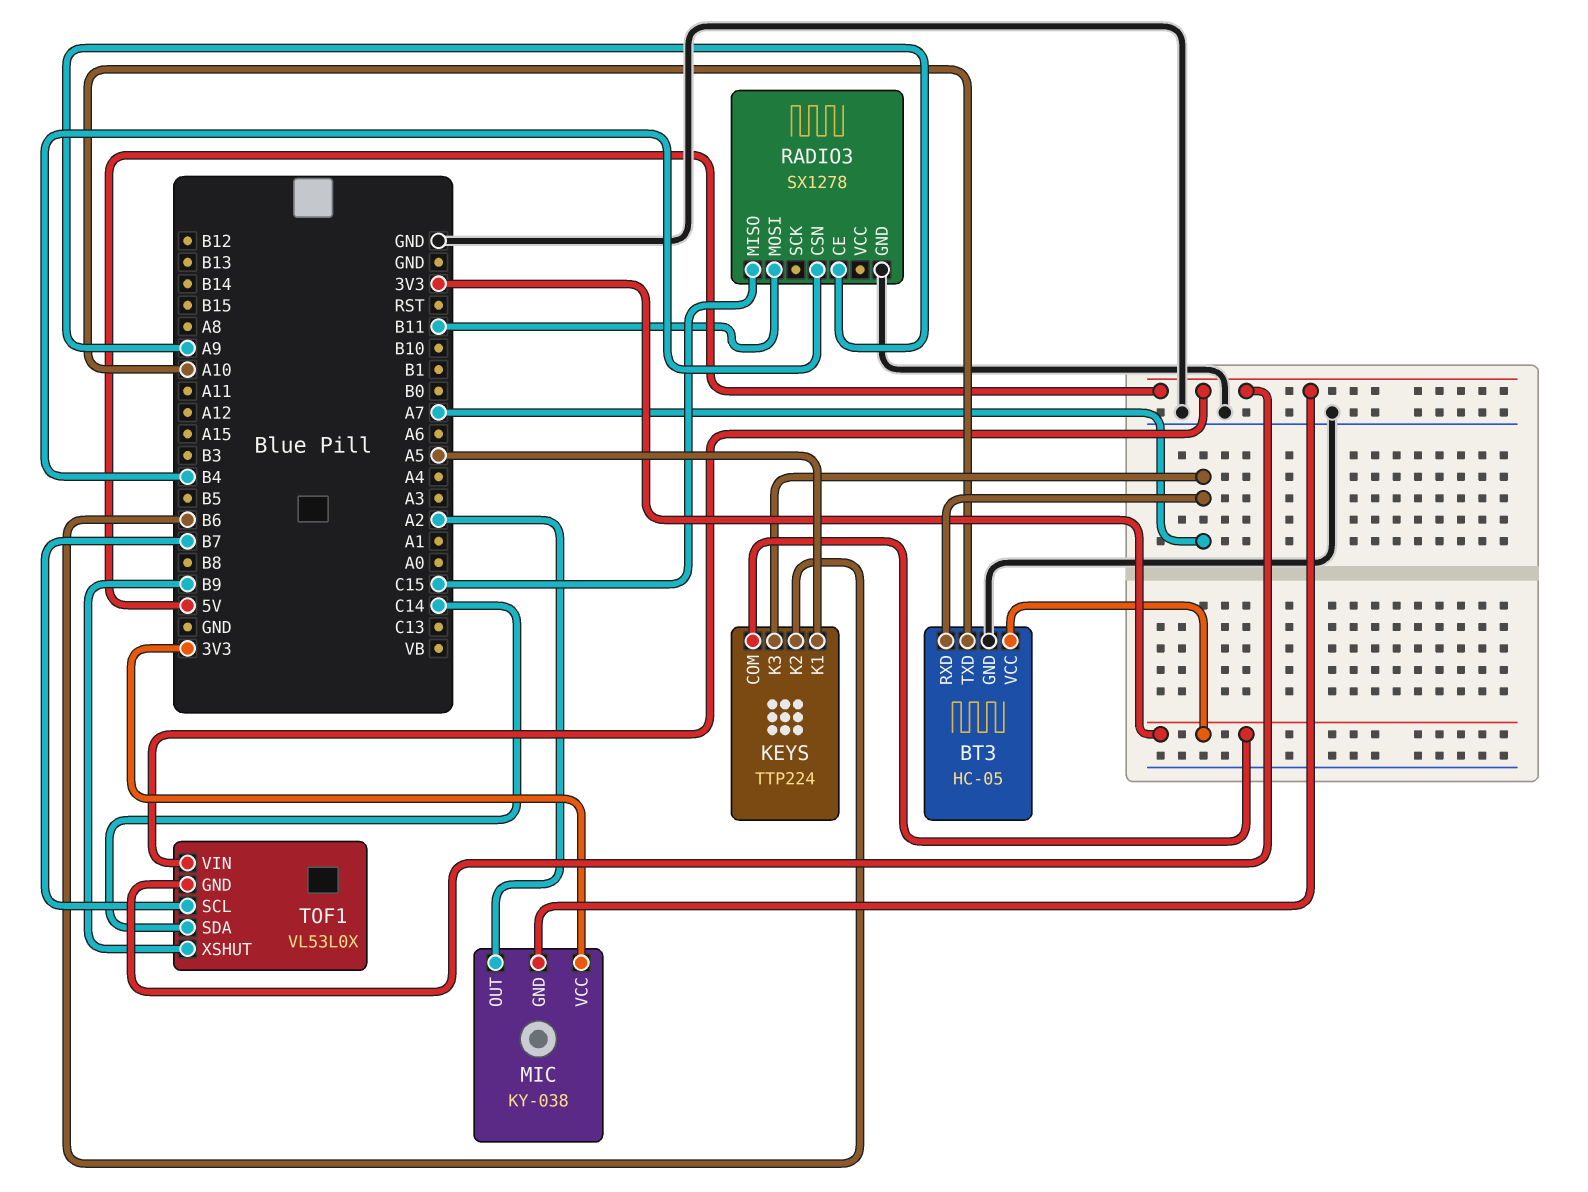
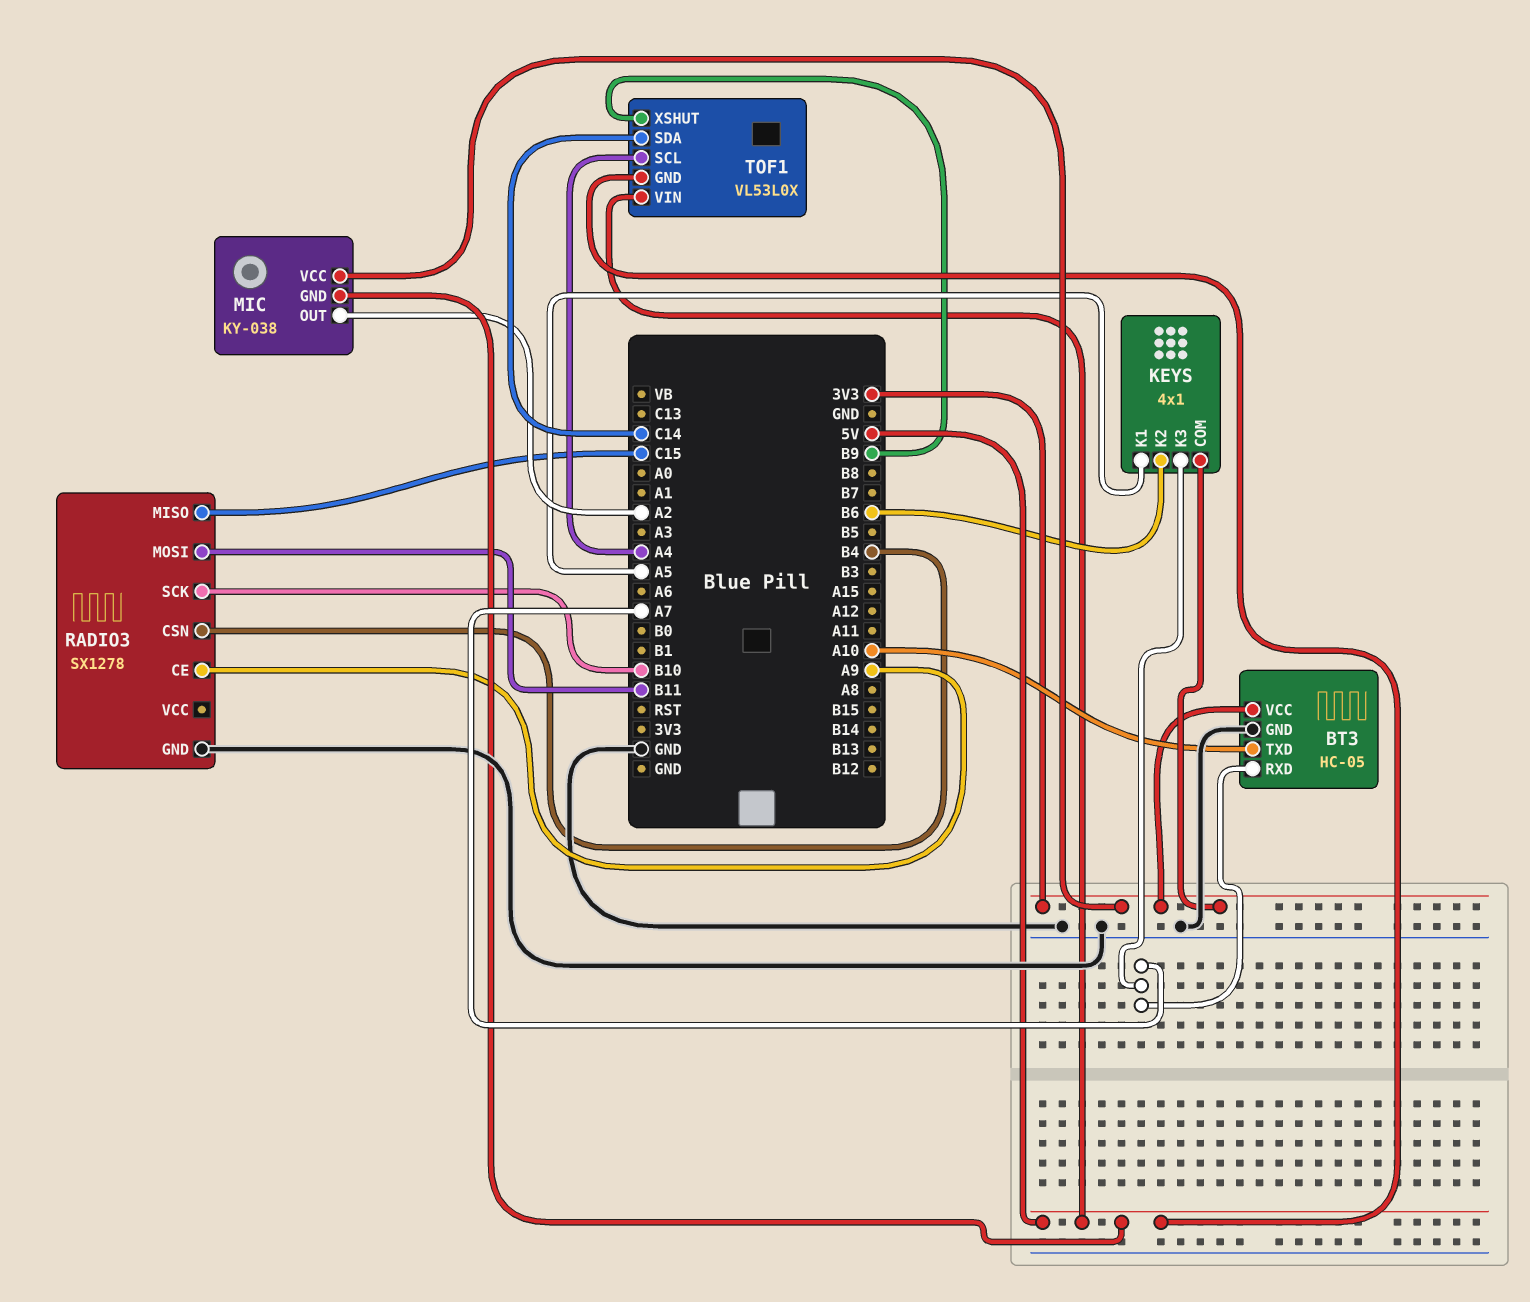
KEYS: TTP224 -> 4x1
RADIO3 pin SCK: none -> B10
TOF1 pin SCL: B7 -> A4

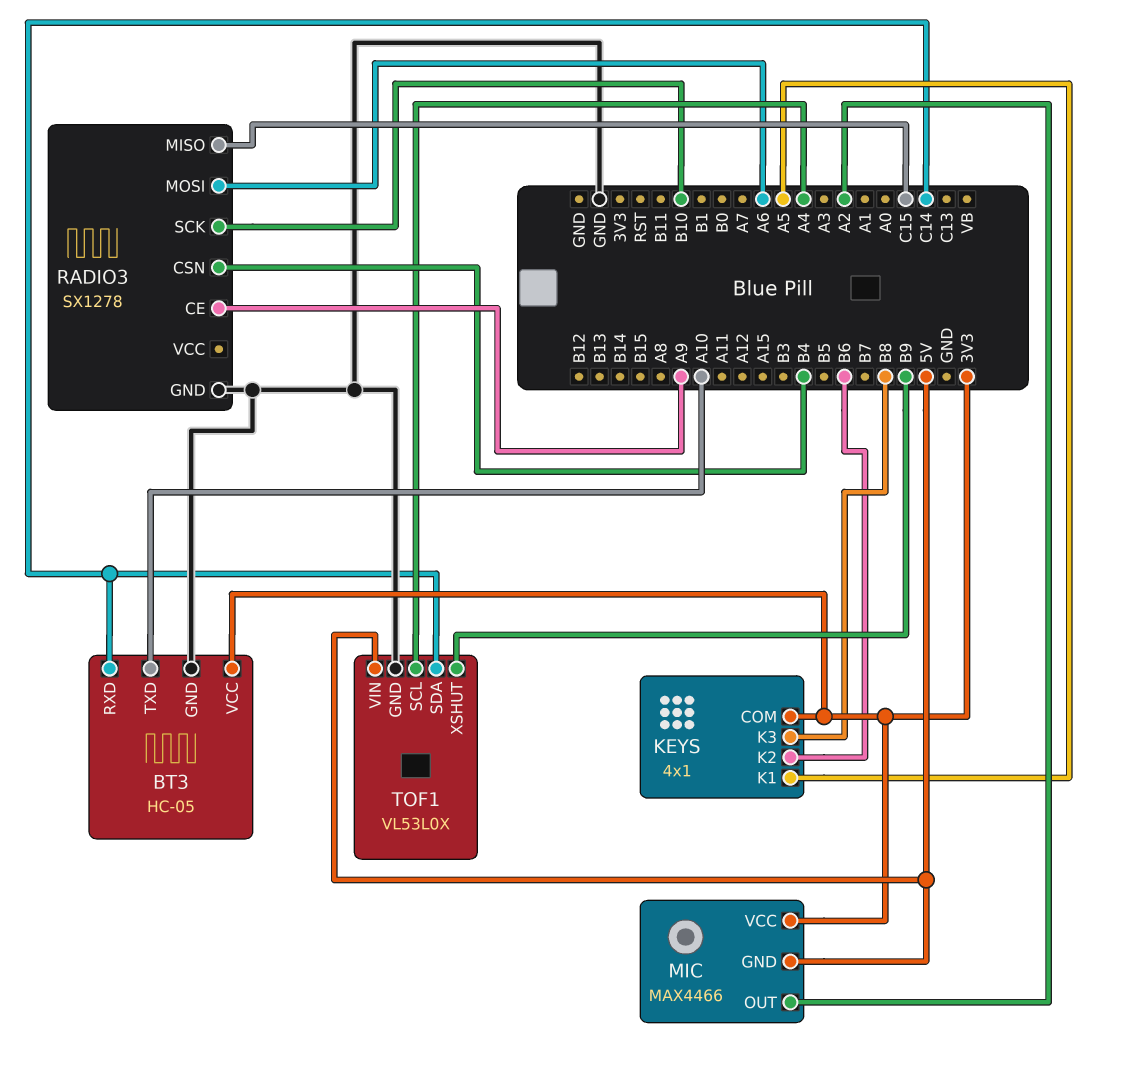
BT3 pin RXD: A7 -> C14
KEYS pin K3: A7 -> B8
MIC: KY-038 -> MAX4466
RADIO3 pin MOSI: B11 -> A6
TOF1 pin GND: 5V -> GND

